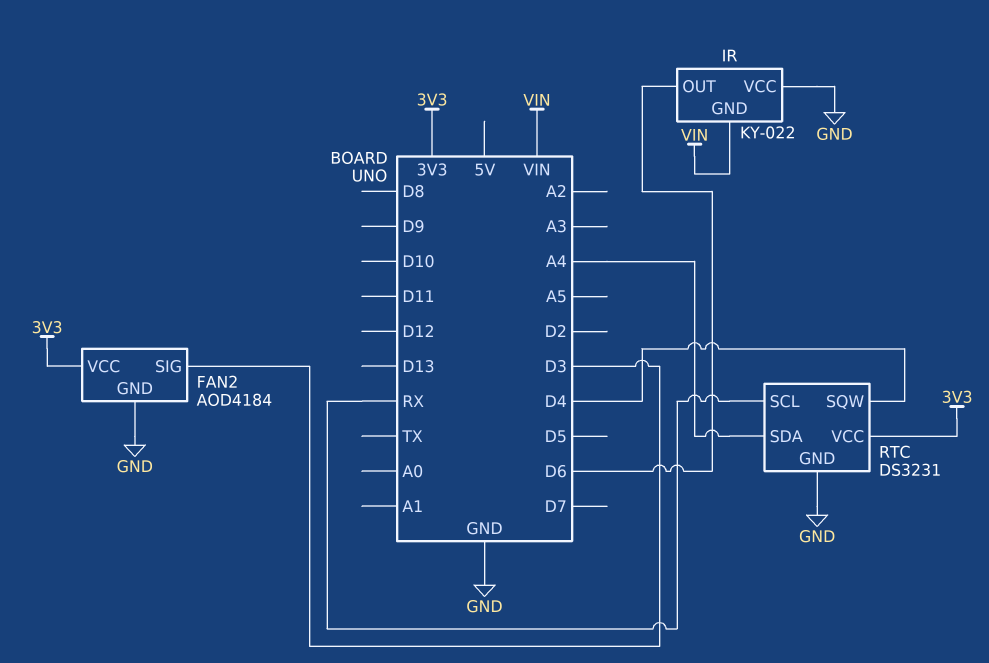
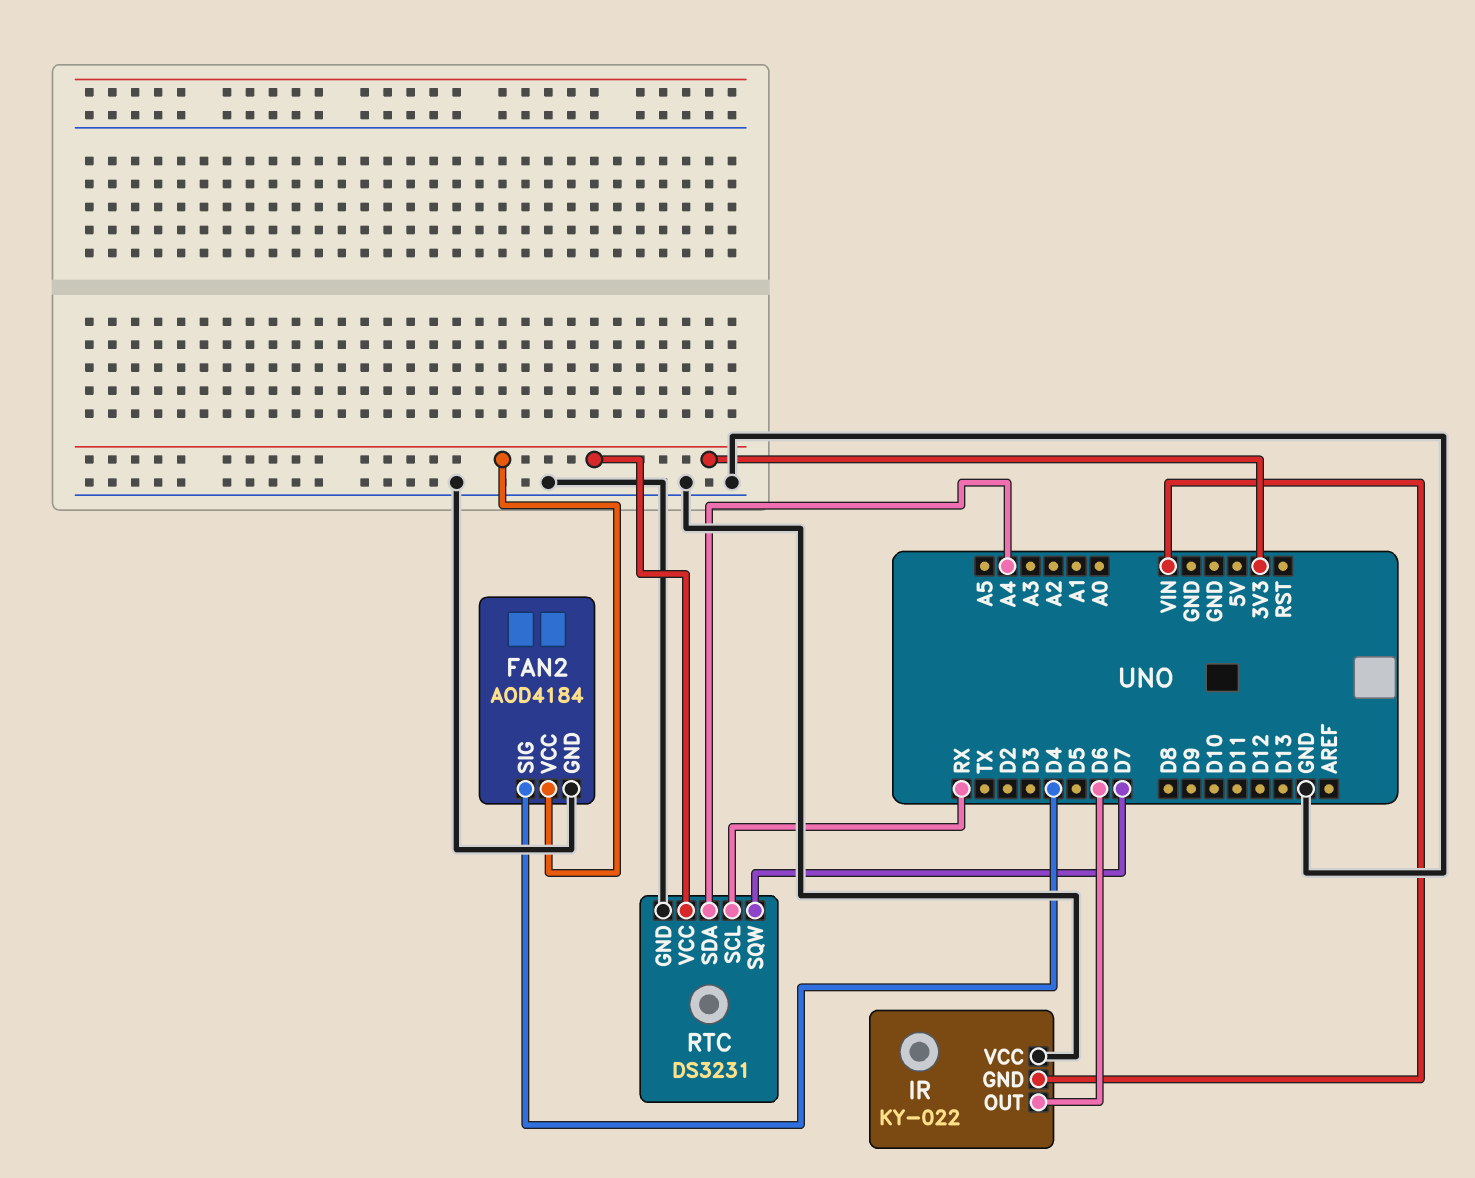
FAN2 pin SIG: D3 -> D4
RTC pin SQW: D4 -> D7

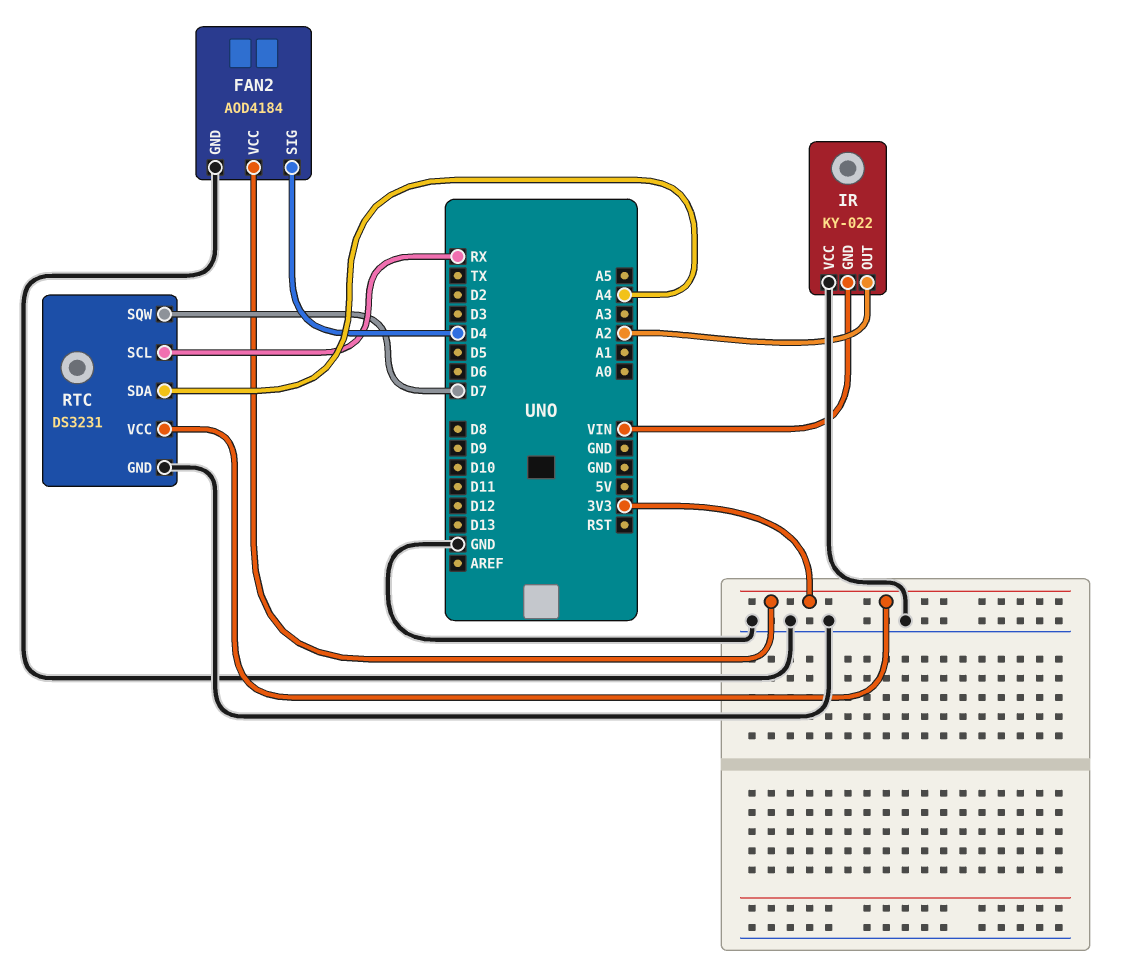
IR pin OUT: D6 -> A2

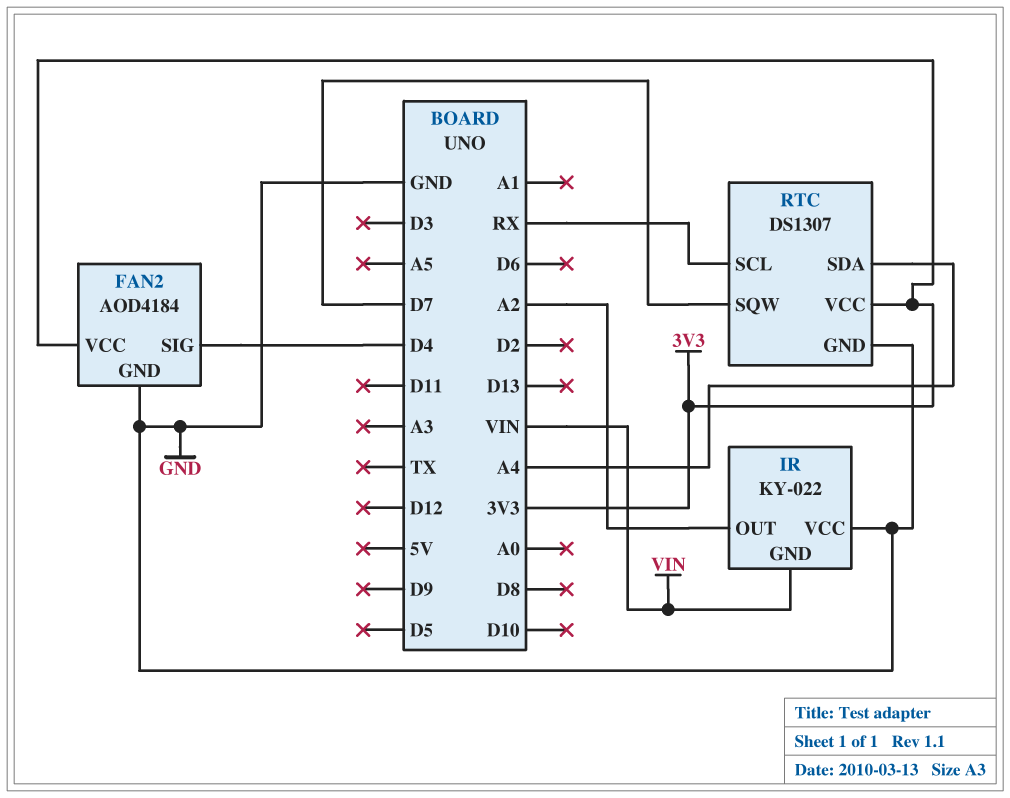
RTC: DS3231 -> DS1307

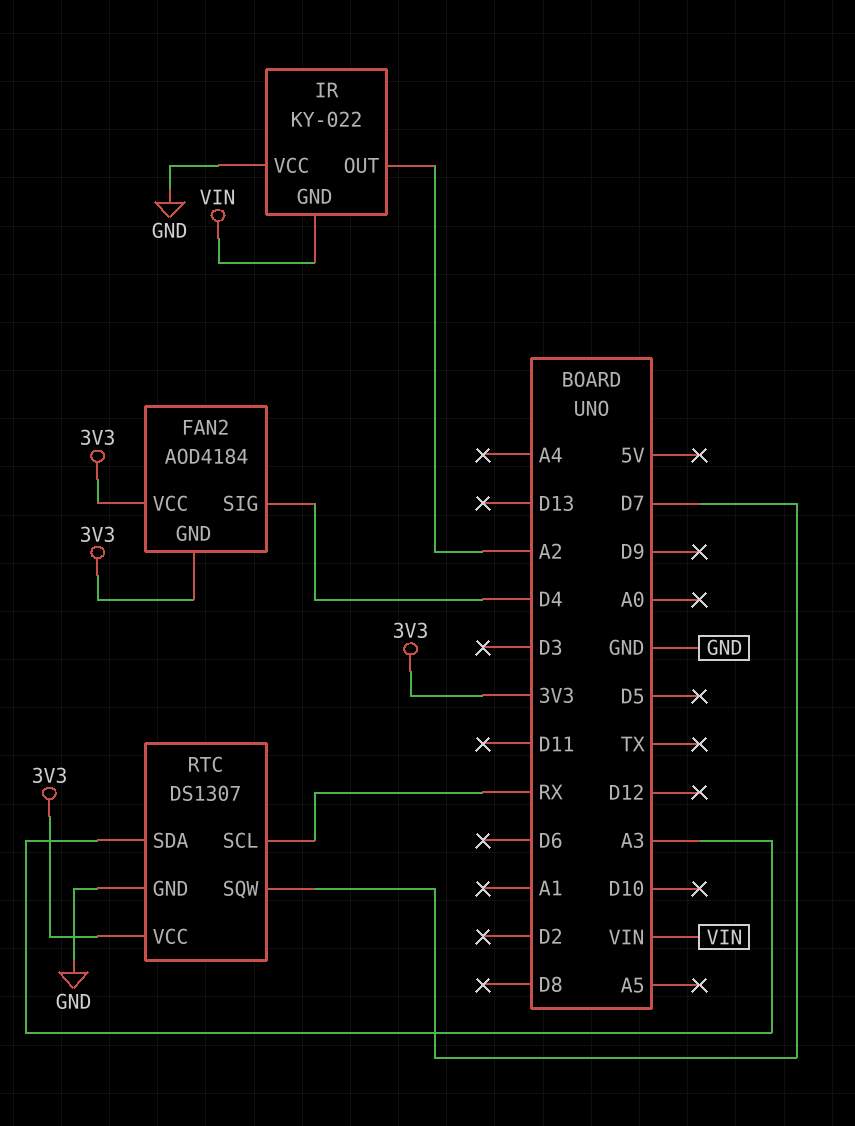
FAN2 pin GND: GND -> 3V3
RTC pin SDA: A4 -> A3

